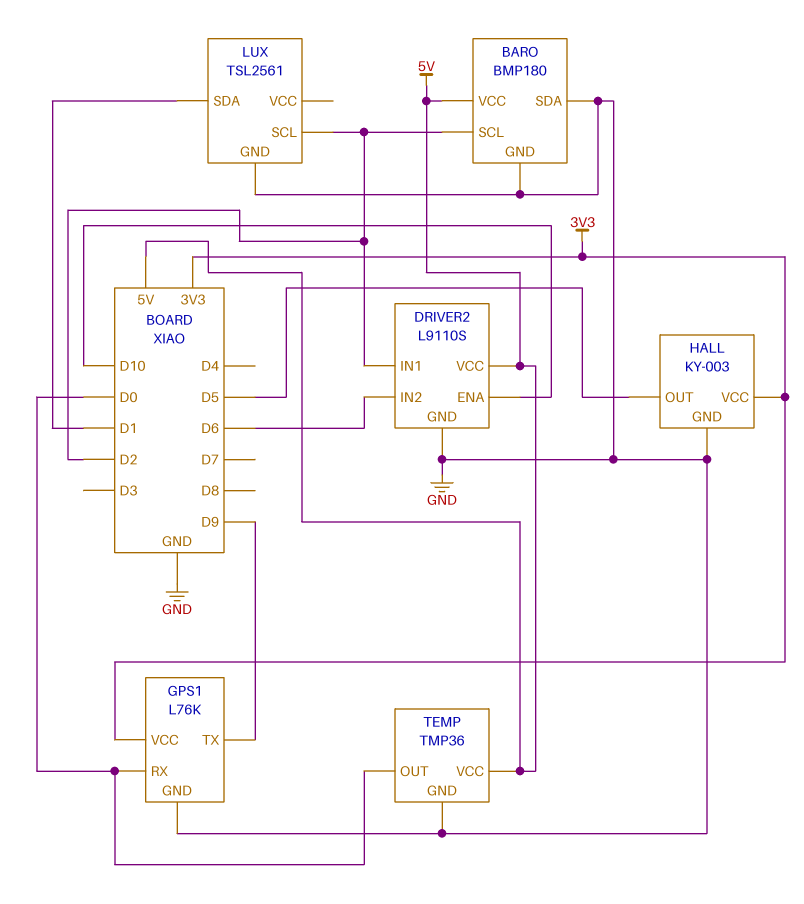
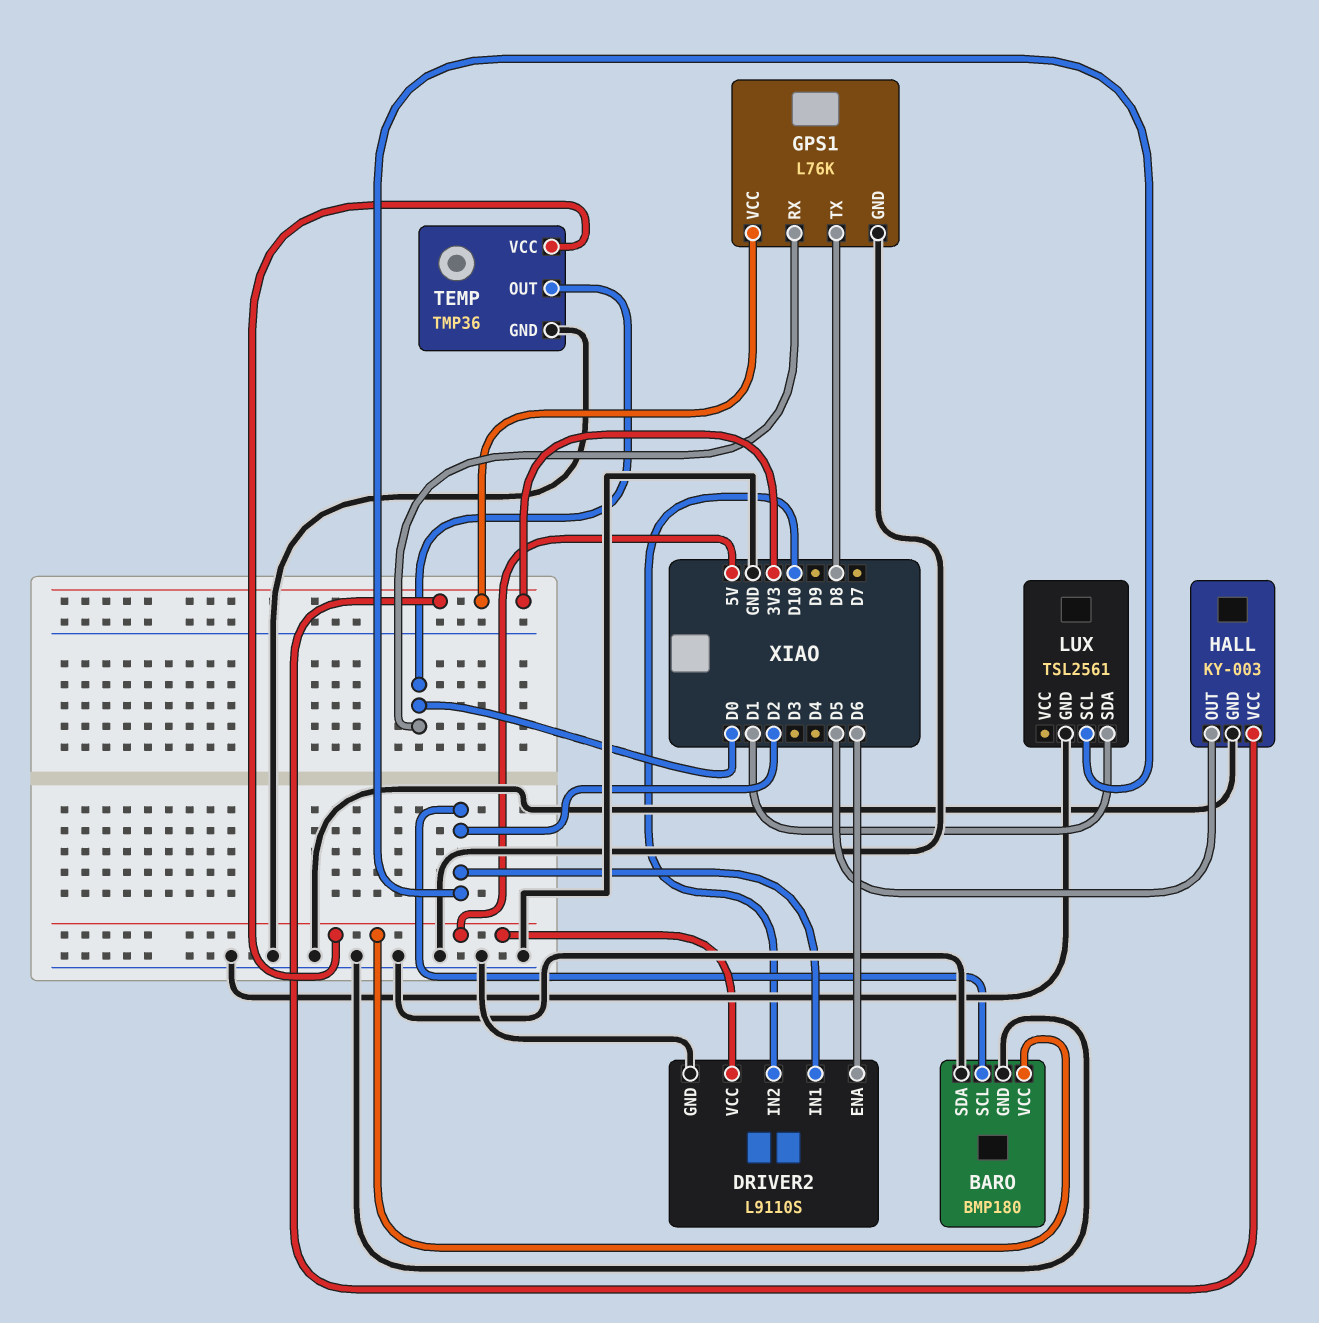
DRIVER2 pin ENA: D10 -> D6
DRIVER2 pin IN2: D6 -> D10
GPS1 pin TX: D9 -> D8

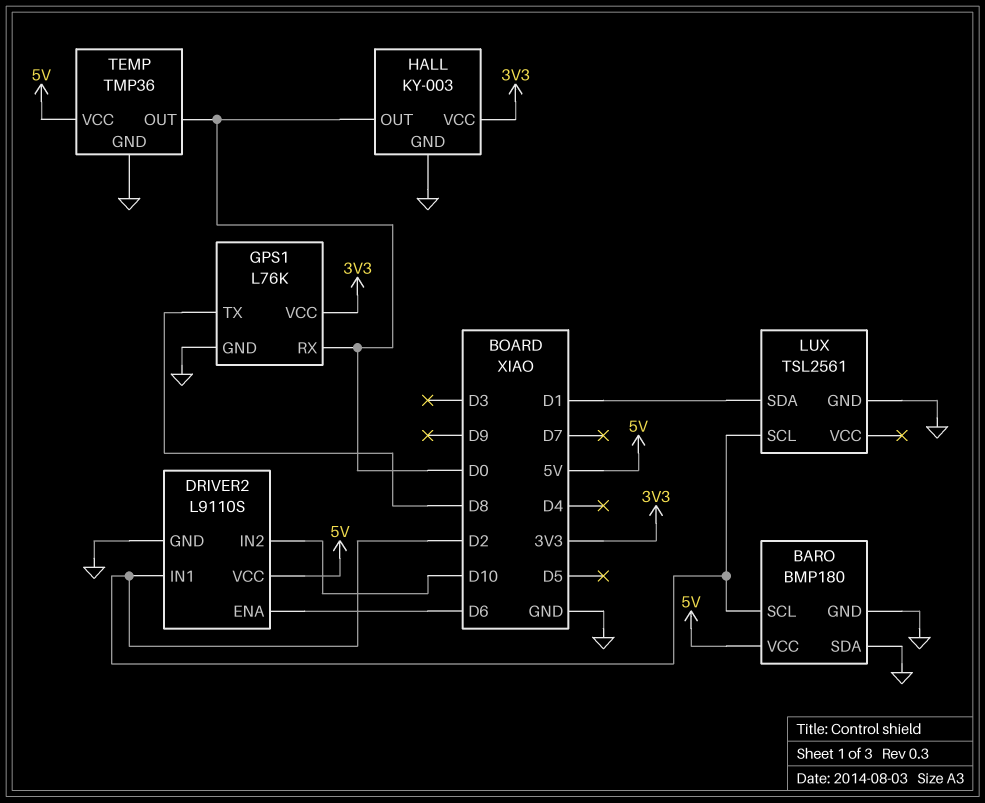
HALL pin OUT: D5 -> D0

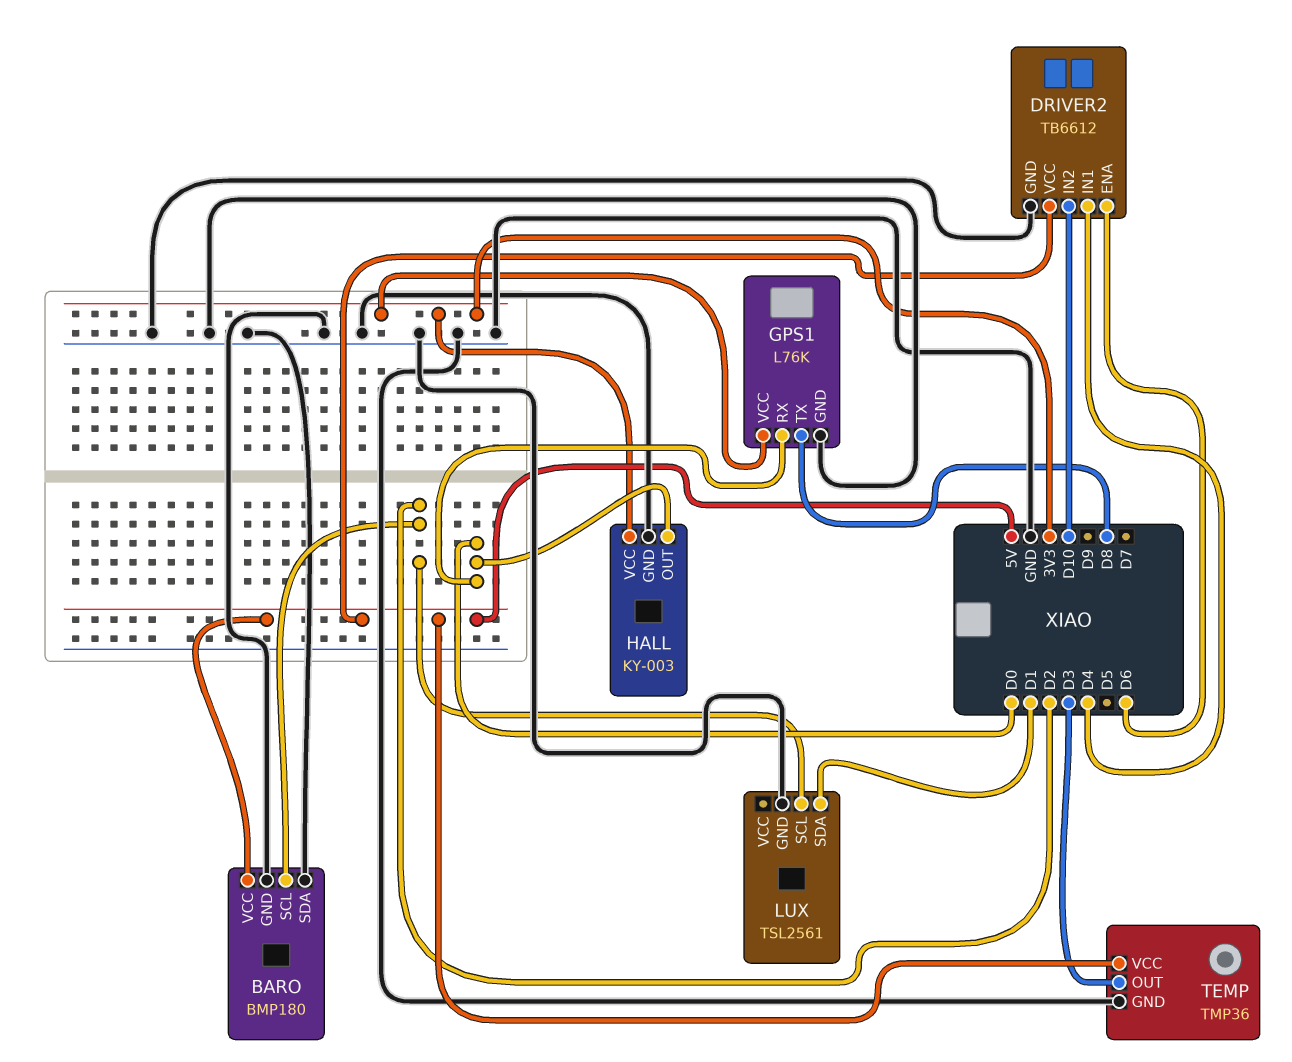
DRIVER2: L9110S -> TB6612
DRIVER2 pin IN1: D2 -> D4
TEMP pin OUT: D0 -> D3

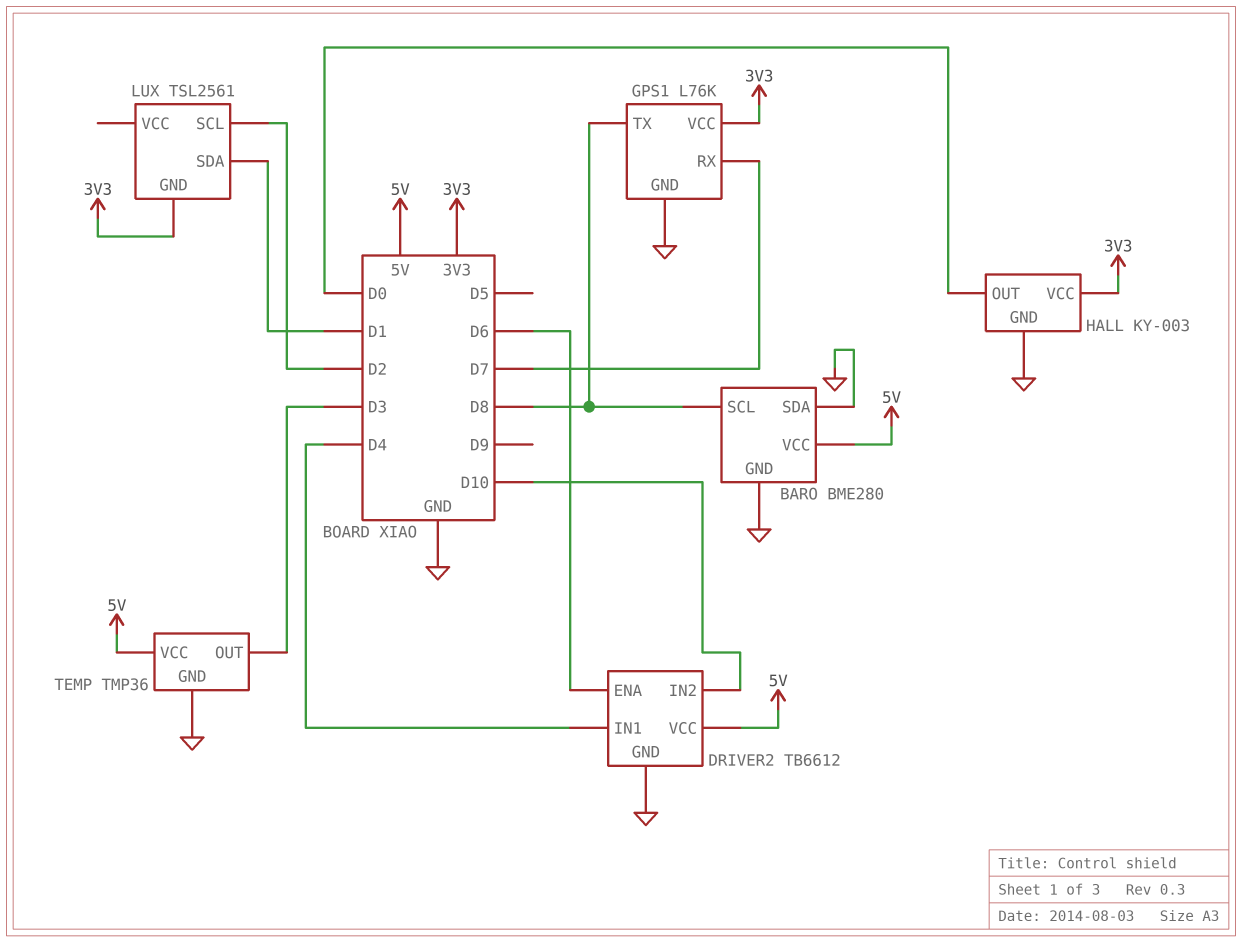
BARO: BMP180 -> BME280
BARO pin SCL: D2 -> D8
GPS1 pin RX: D0 -> D7
LUX pin GND: GND -> 3V3

